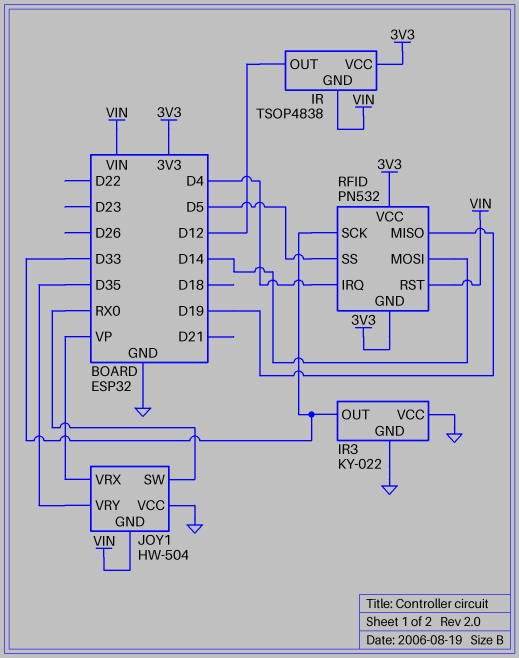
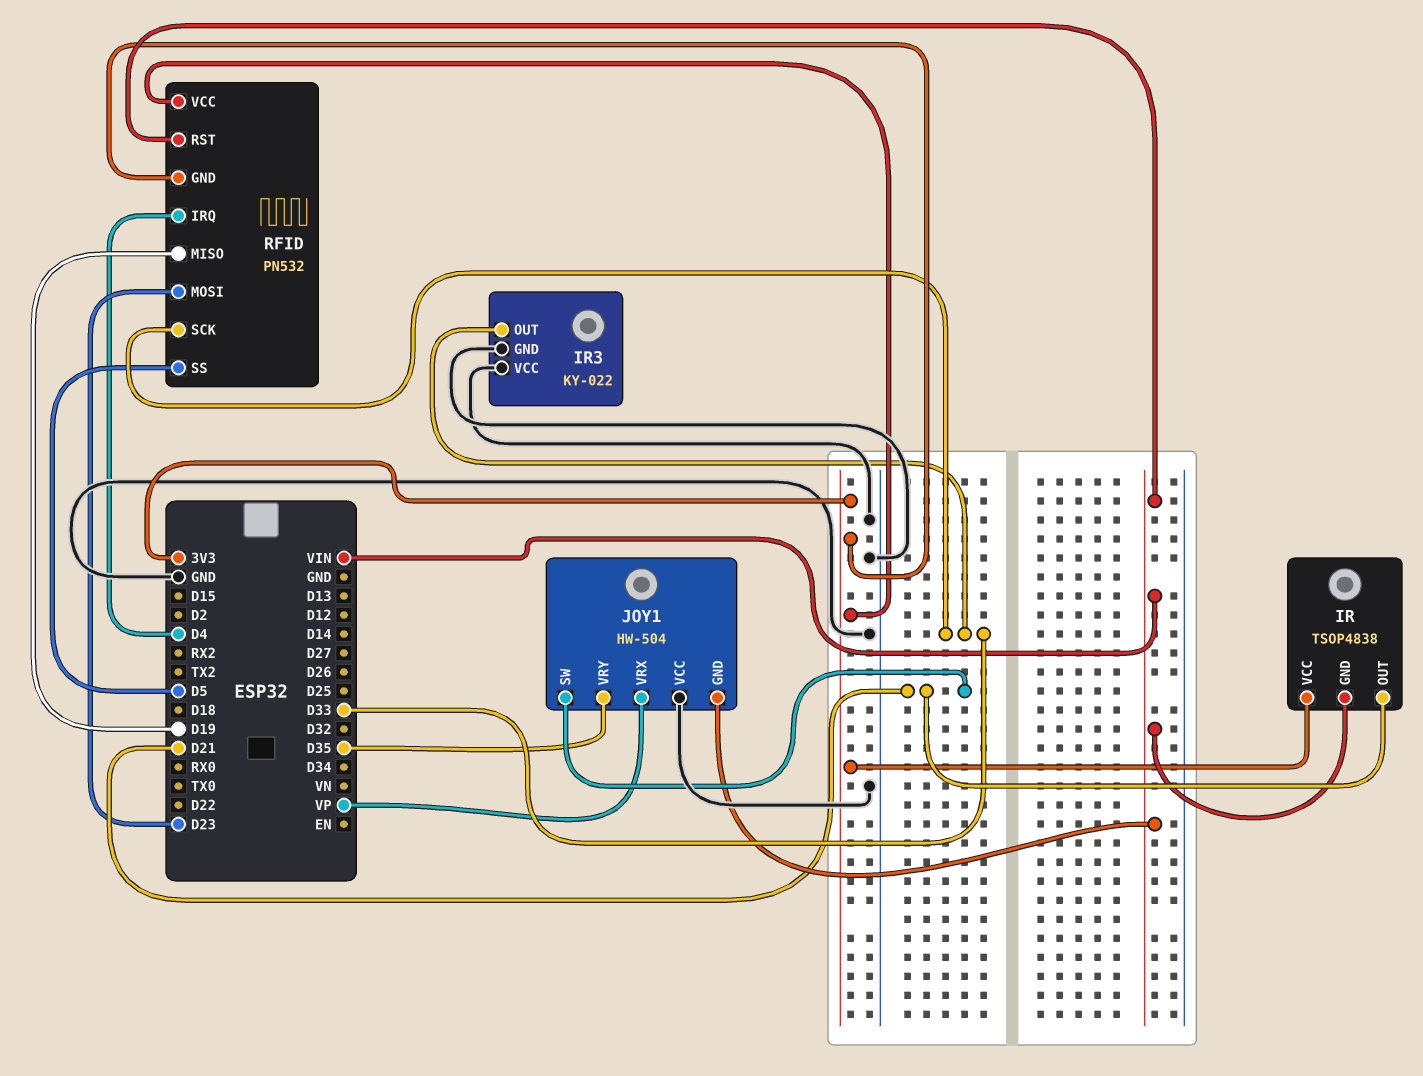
IR pin OUT: D12 -> D21
JOY1 pin SW: RX0 -> D21
RFID pin MOSI: D14 -> D23

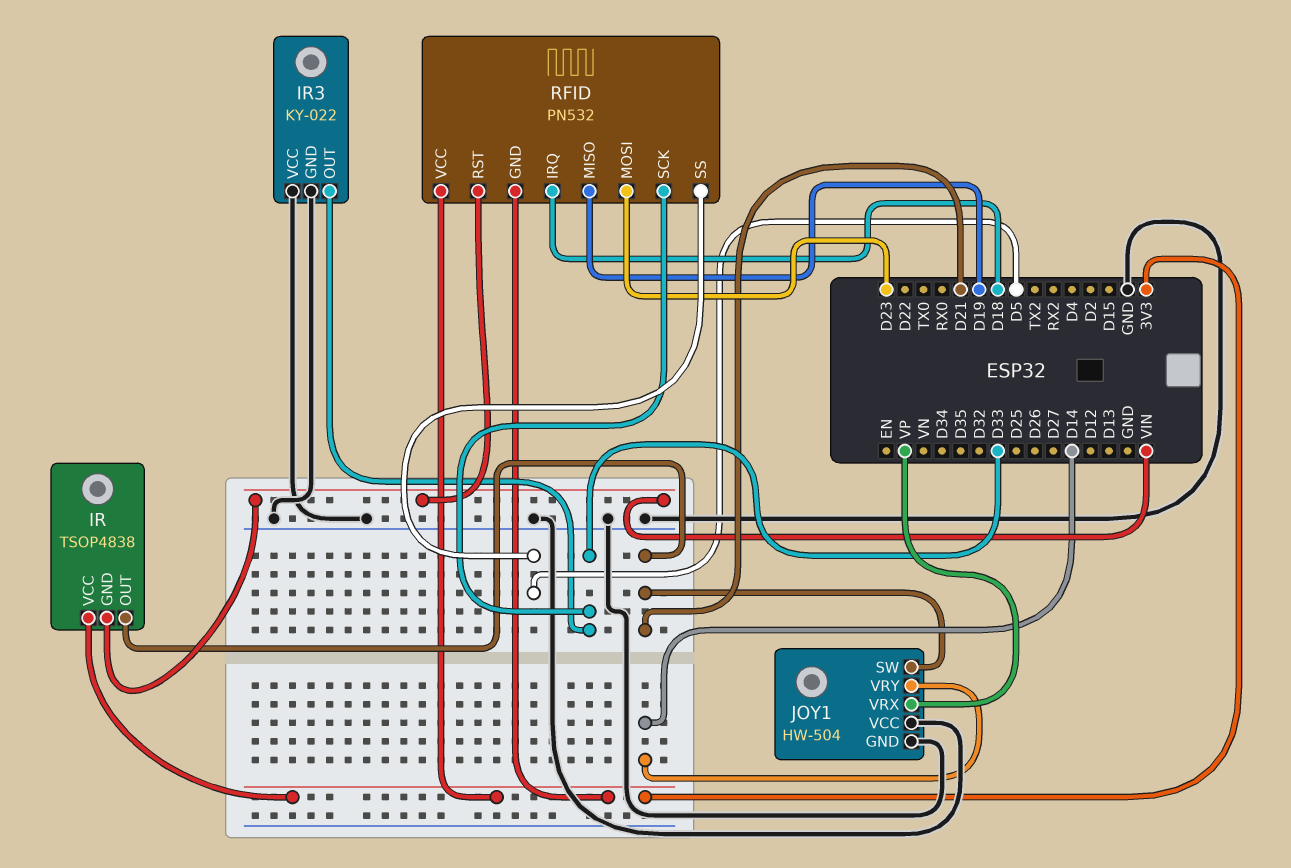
JOY1 pin GND: VIN -> GND
JOY1 pin VRY: D35 -> D14
RFID pin IRQ: D4 -> D18

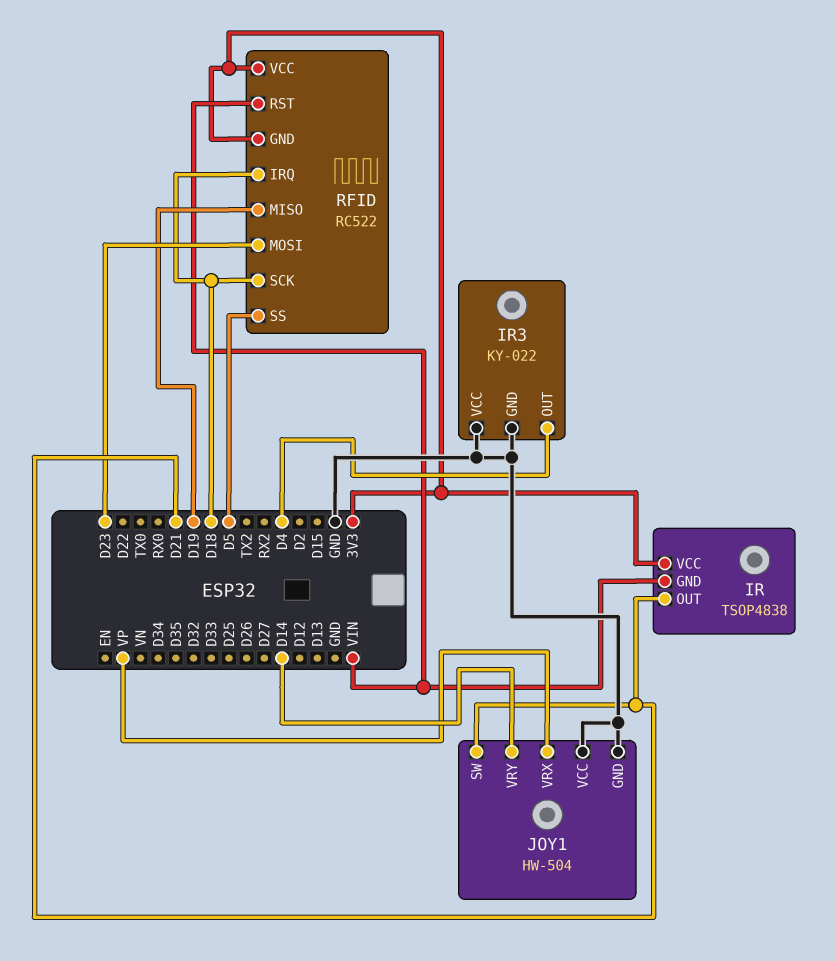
IR3 pin OUT: D33 -> D4
RFID: PN532 -> RC522
RFID pin SCK: D33 -> D18

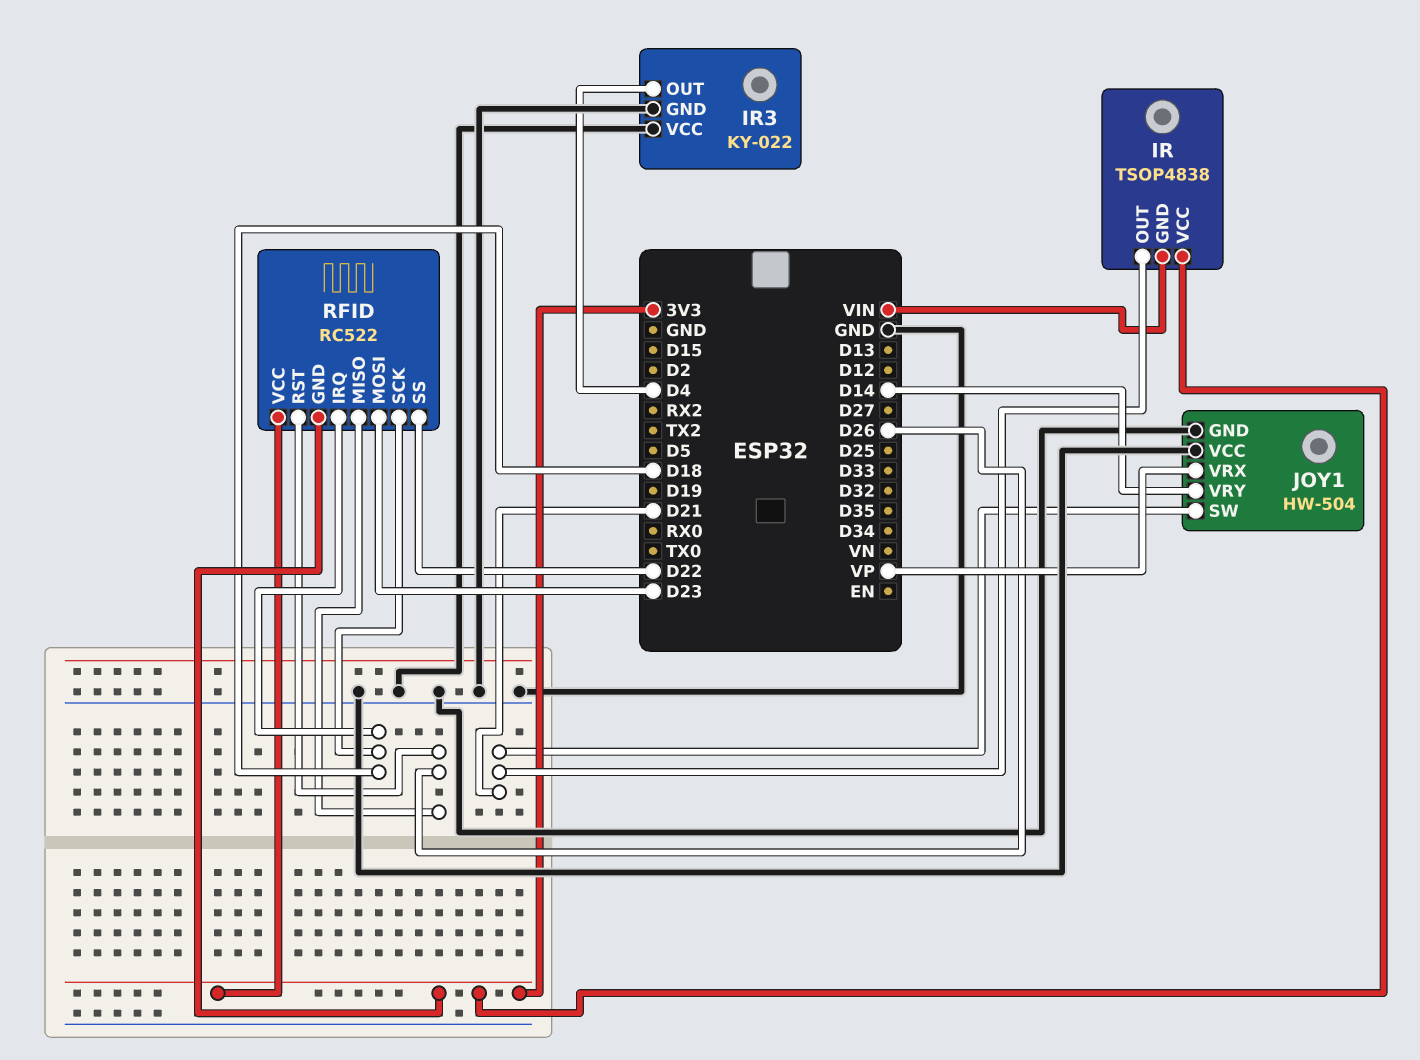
RFID pin MISO: D19 -> D26
RFID pin RST: VIN -> D26
RFID pin SS: D5 -> D22

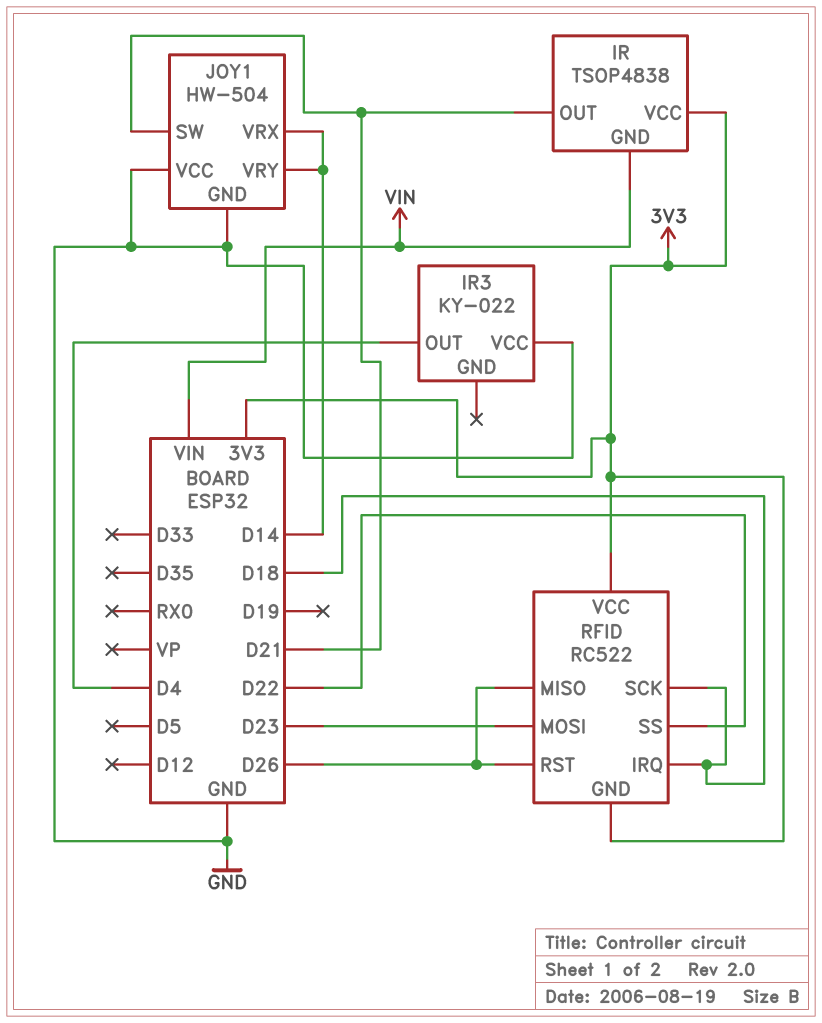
IR3 pin GND: GND -> none
JOY1 pin VRX: VP -> D14

